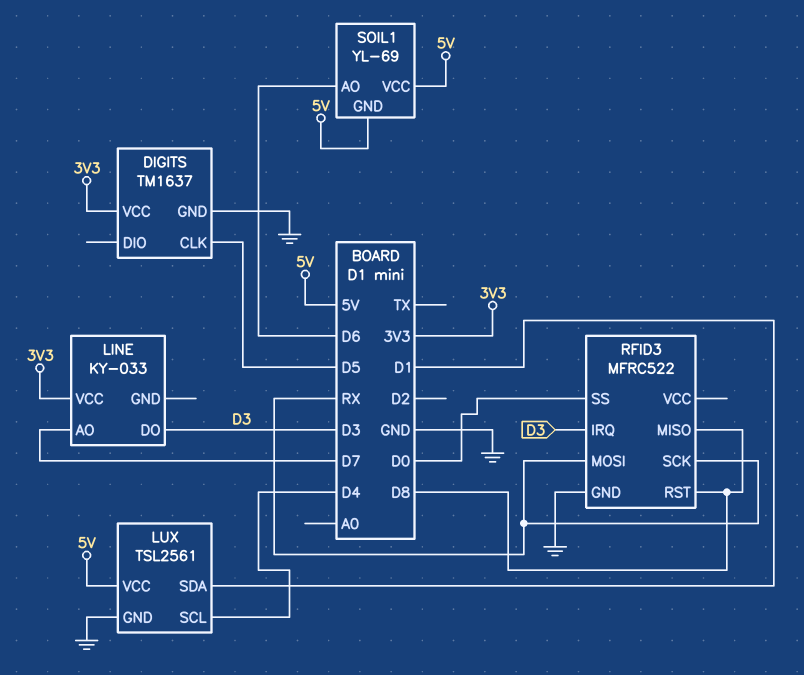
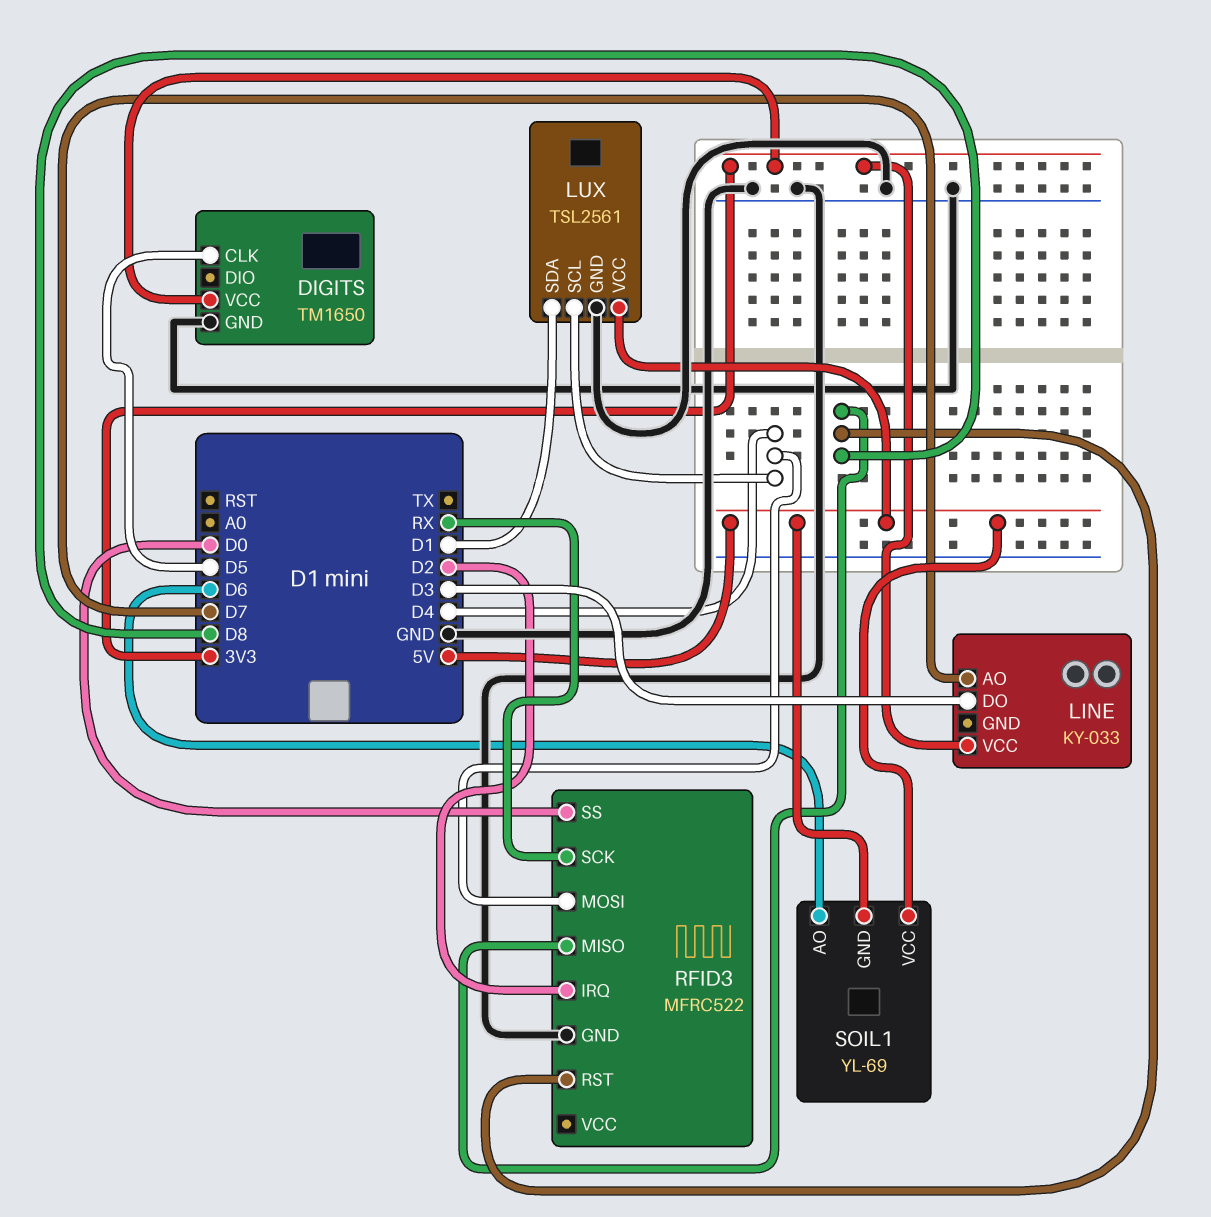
DIGITS: TM1637 -> TM1650
RFID3 pin IRQ: D3 -> D2
RFID3 pin MOSI: RX -> D4

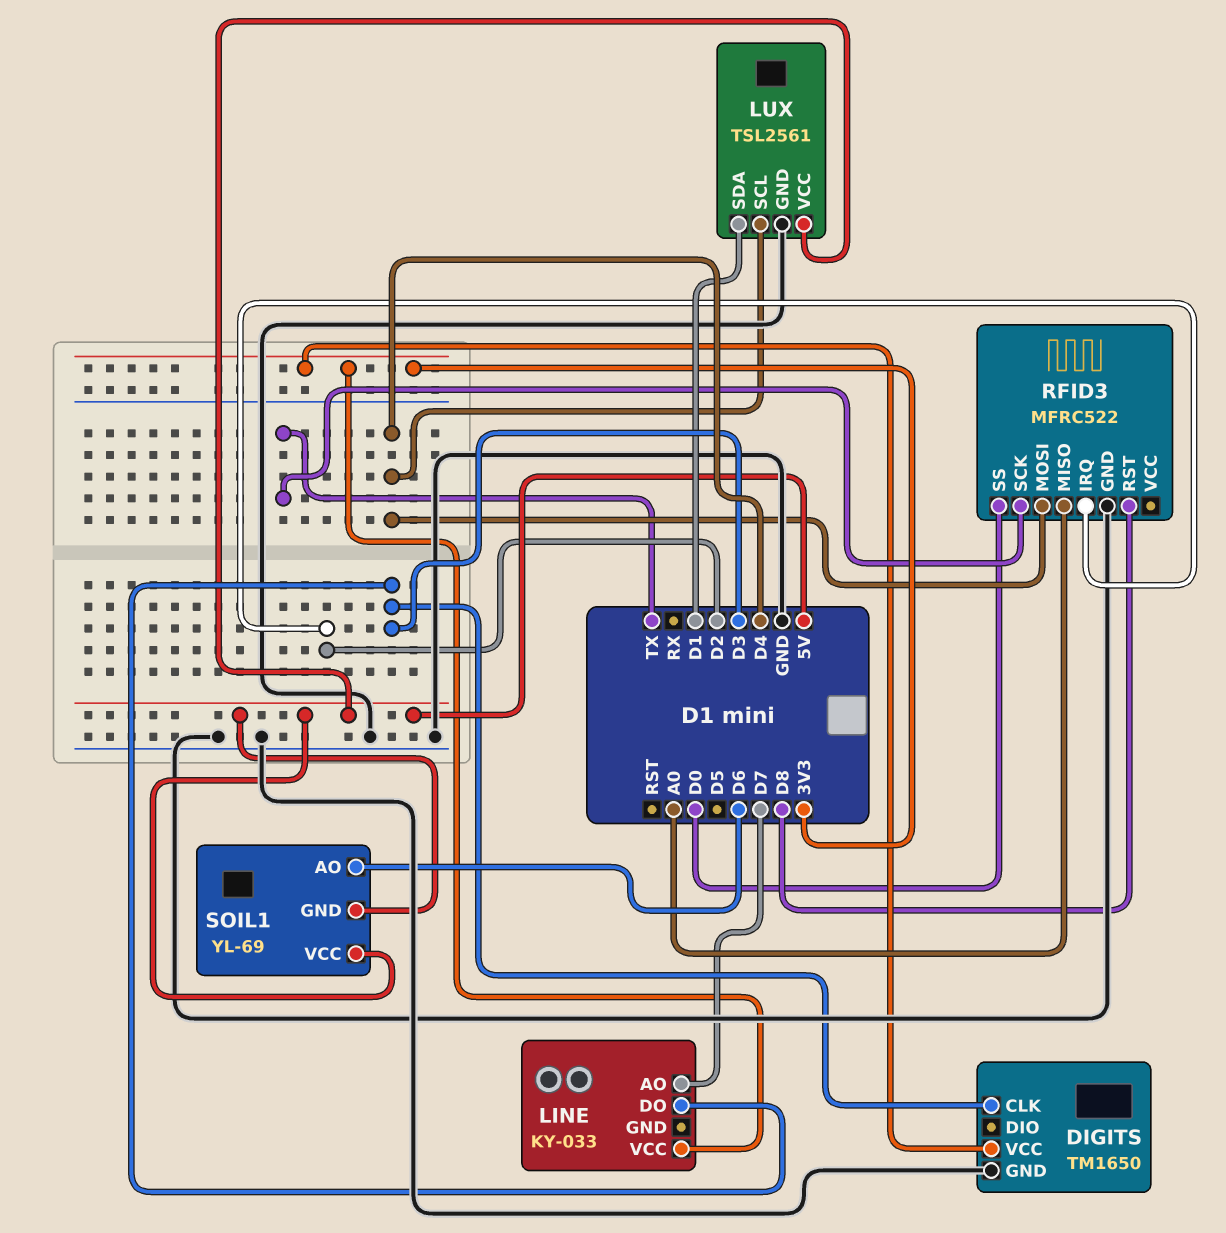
DIGITS pin CLK: D5 -> D3
RFID3 pin MISO: D8 -> A0
RFID3 pin SCK: RX -> TX

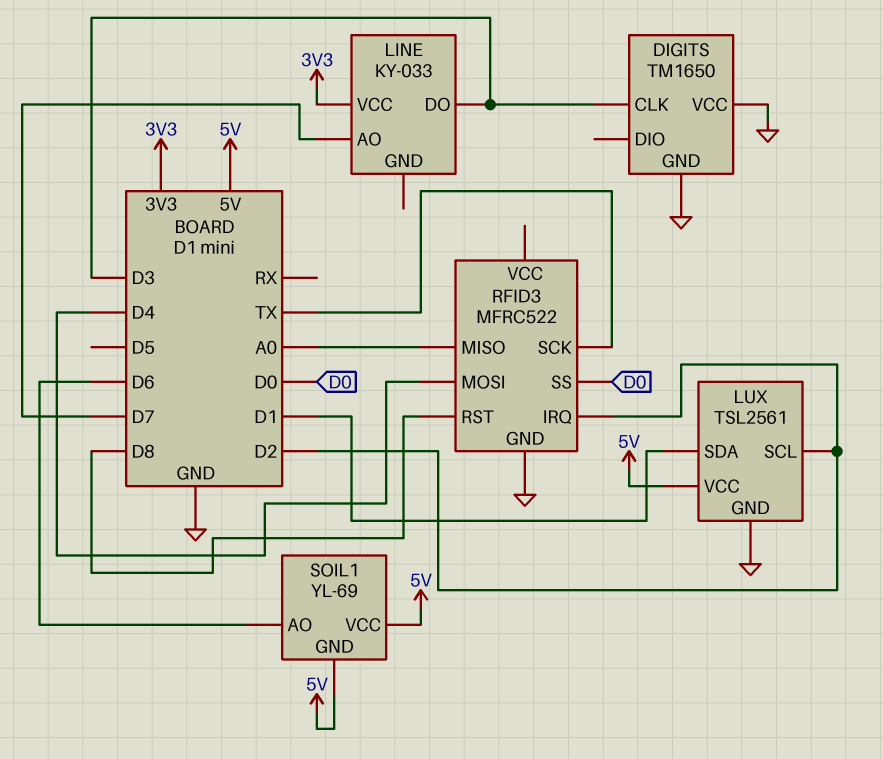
DIGITS pin VCC: 3V3 -> GND
LUX pin SCL: D4 -> D2

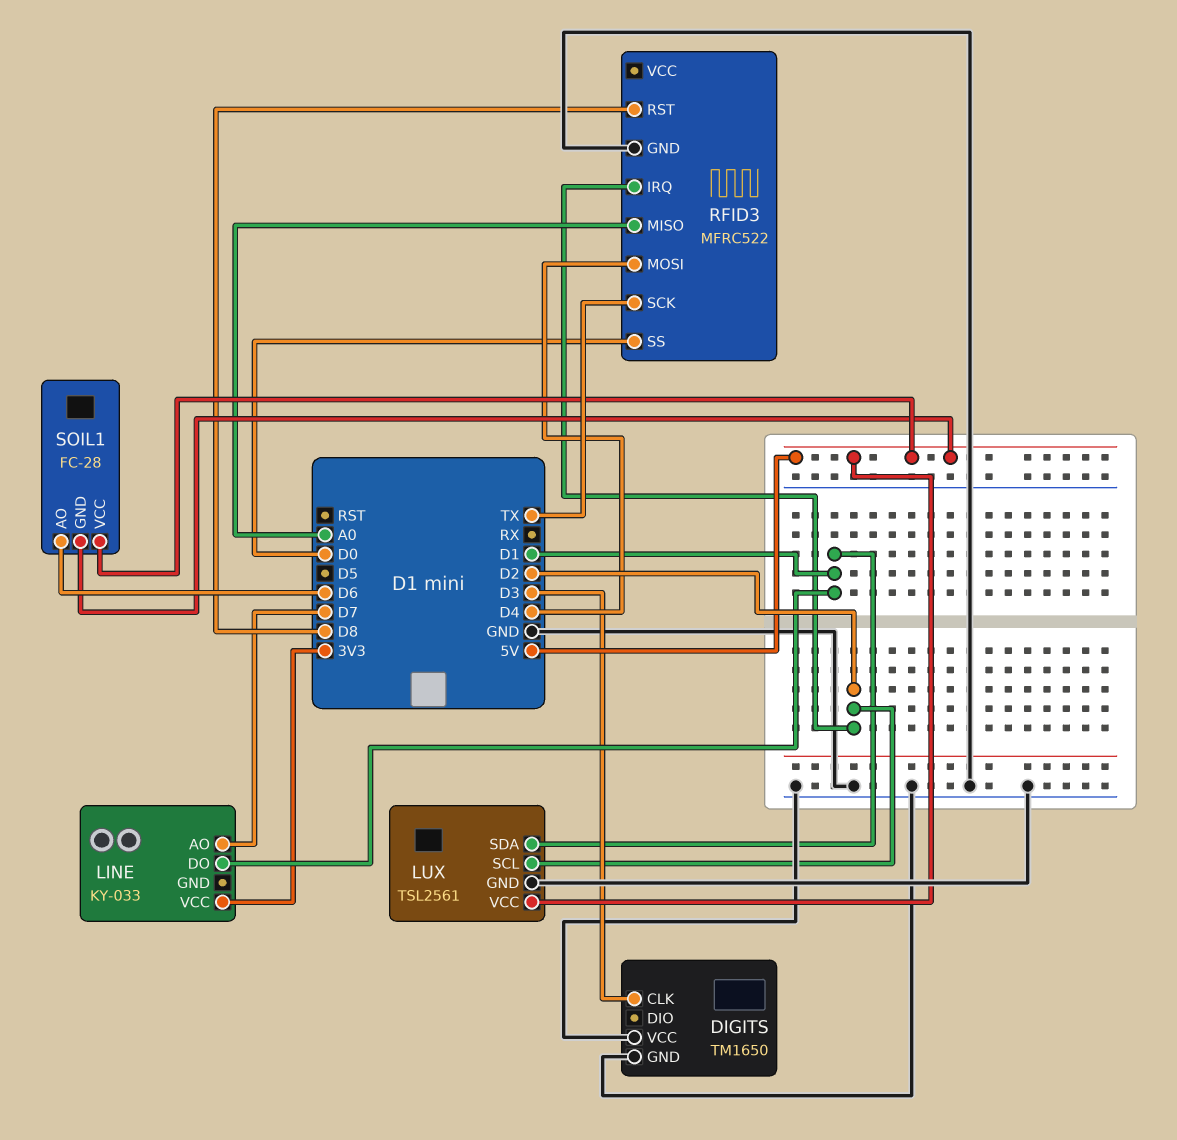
LINE pin DO: D3 -> D1
SOIL1: YL-69 -> FC-28

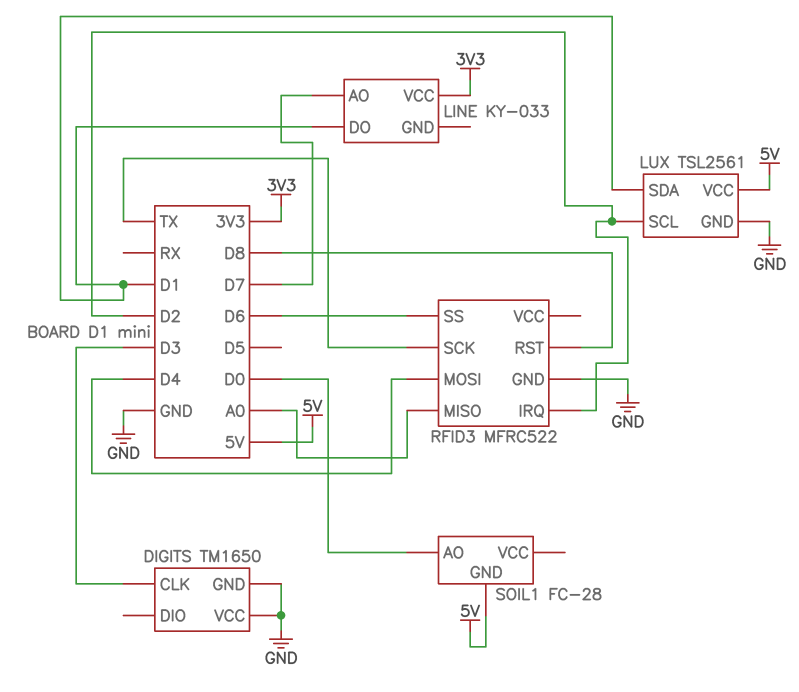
RFID3 pin SS: D0 -> D6
SOIL1 pin AO: D6 -> D0
SOIL1 pin VCC: 5V -> none

